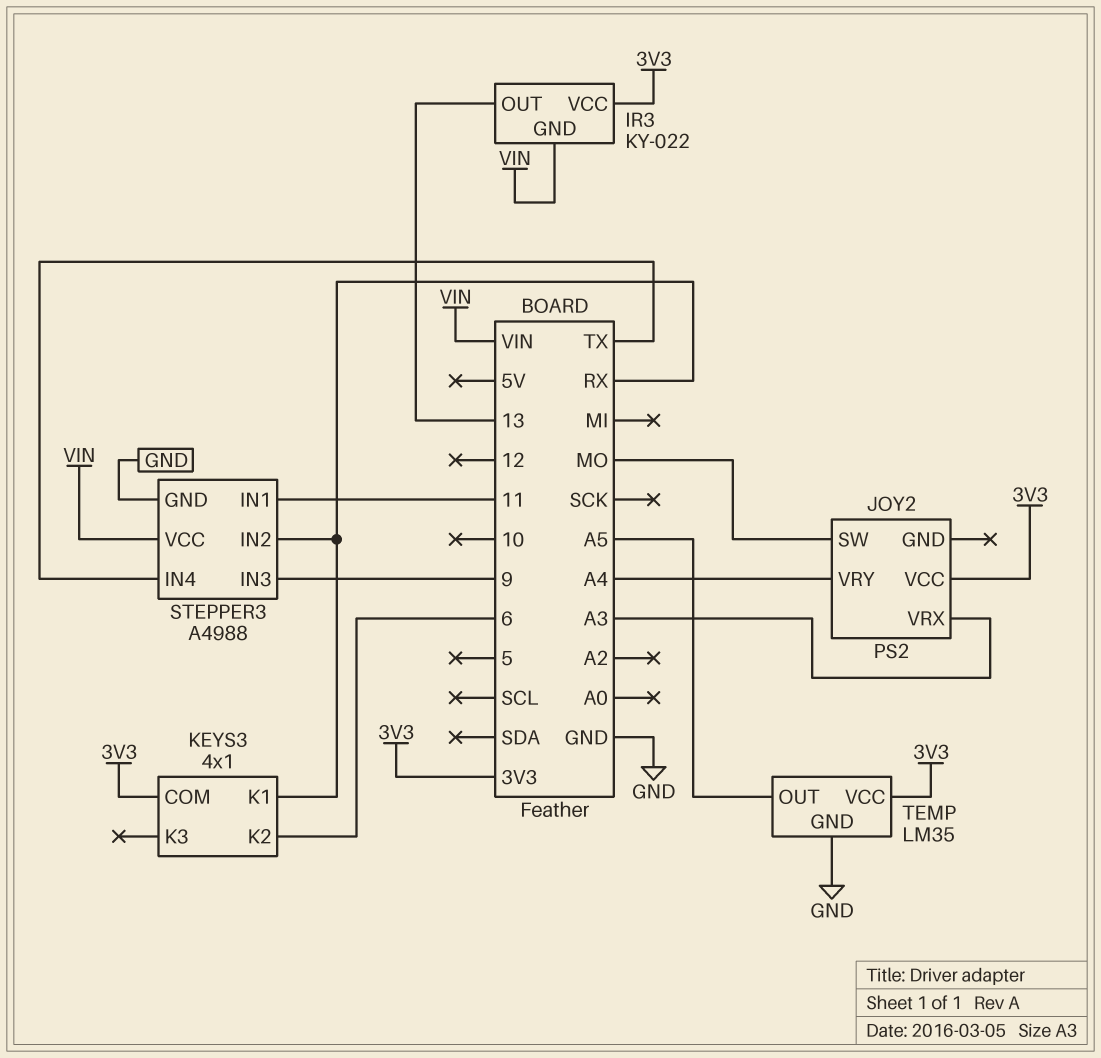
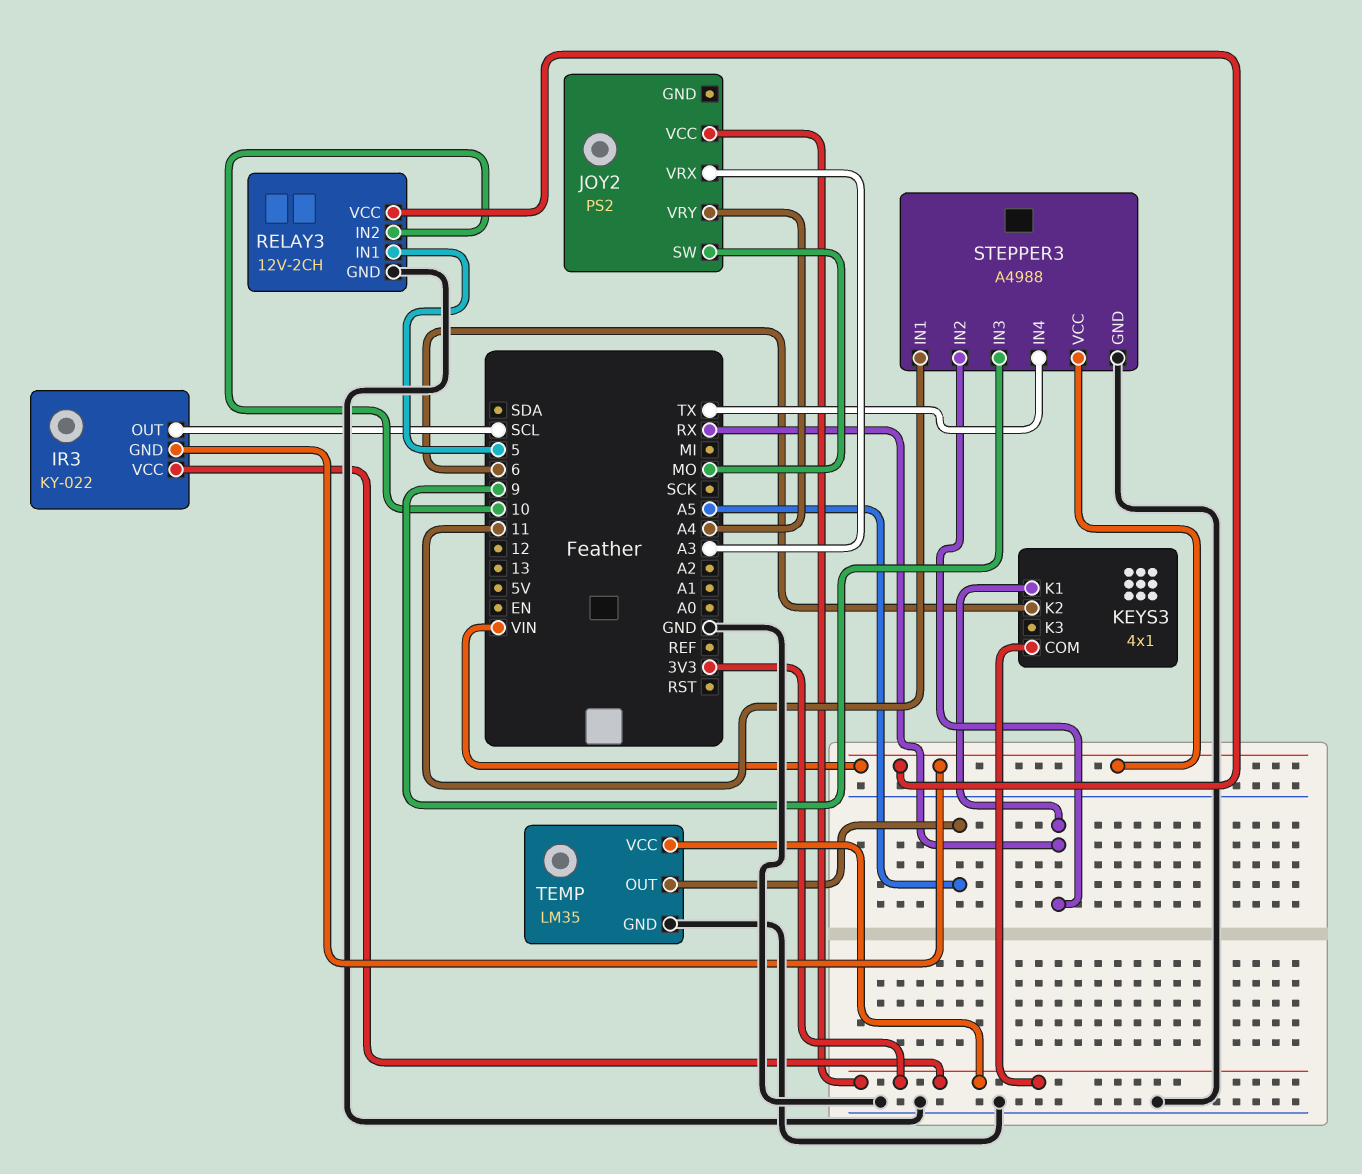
IR3 pin OUT: 13 -> SCL
RELAY3: none -> 12V-2CH
RELAY3 pin GND: none -> GND
RELAY3 pin IN1: none -> 5
RELAY3 pin IN2: none -> 10
RELAY3 pin VCC: none -> VIN

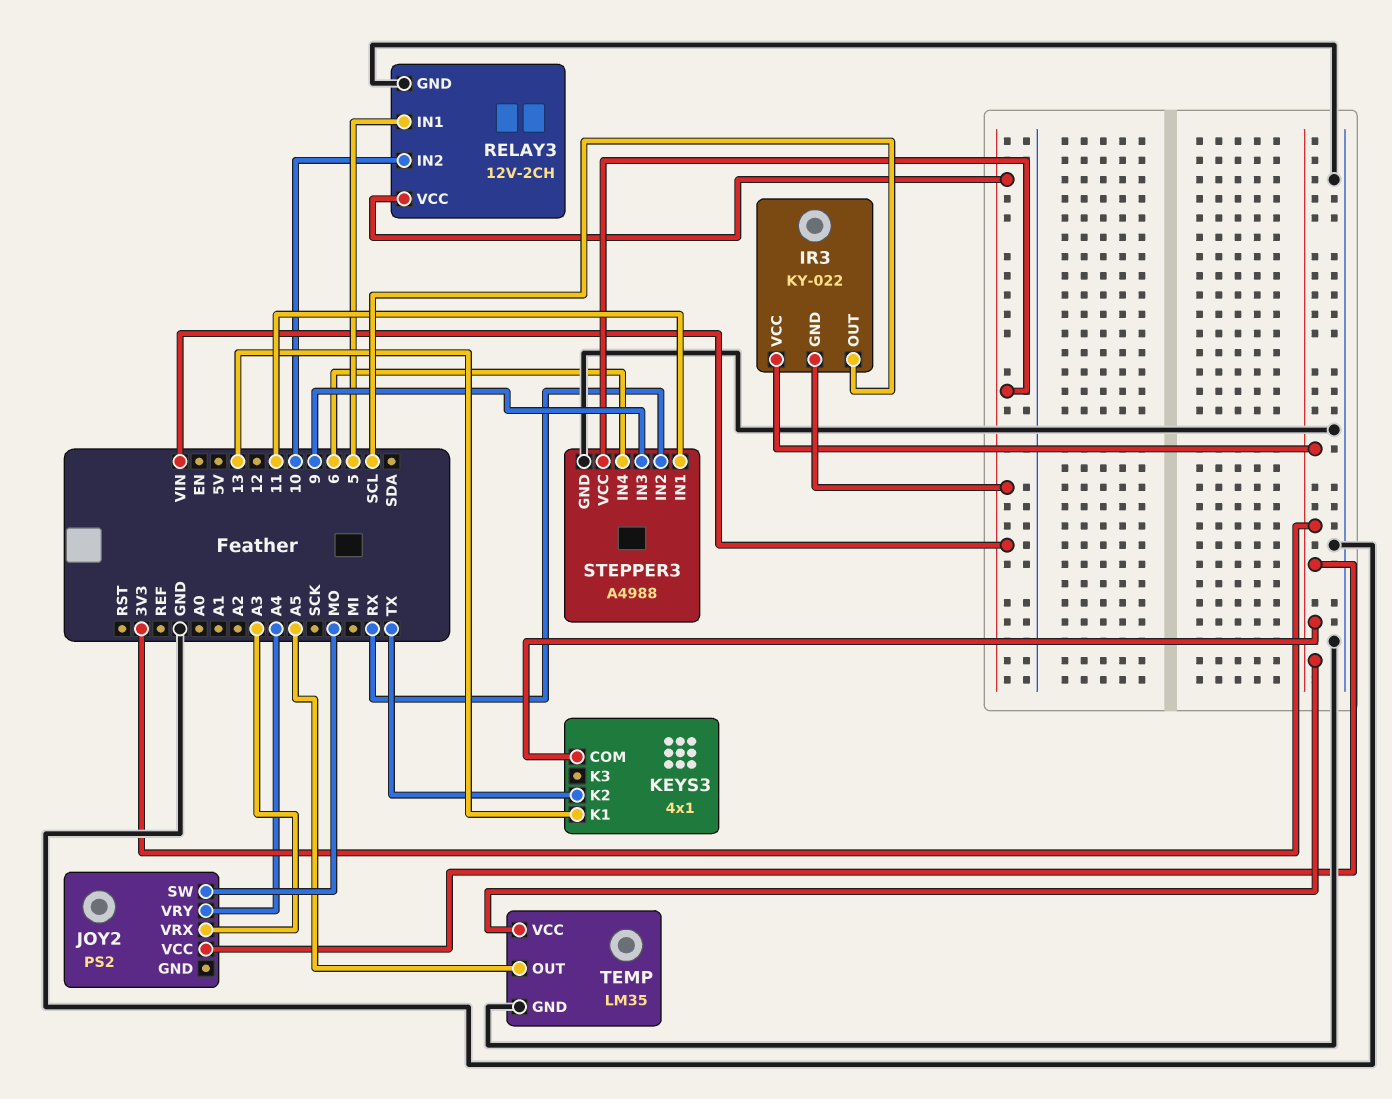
KEYS3 pin K1: RX -> 13
KEYS3 pin K2: 6 -> TX
STEPPER3 pin IN4: TX -> 6

